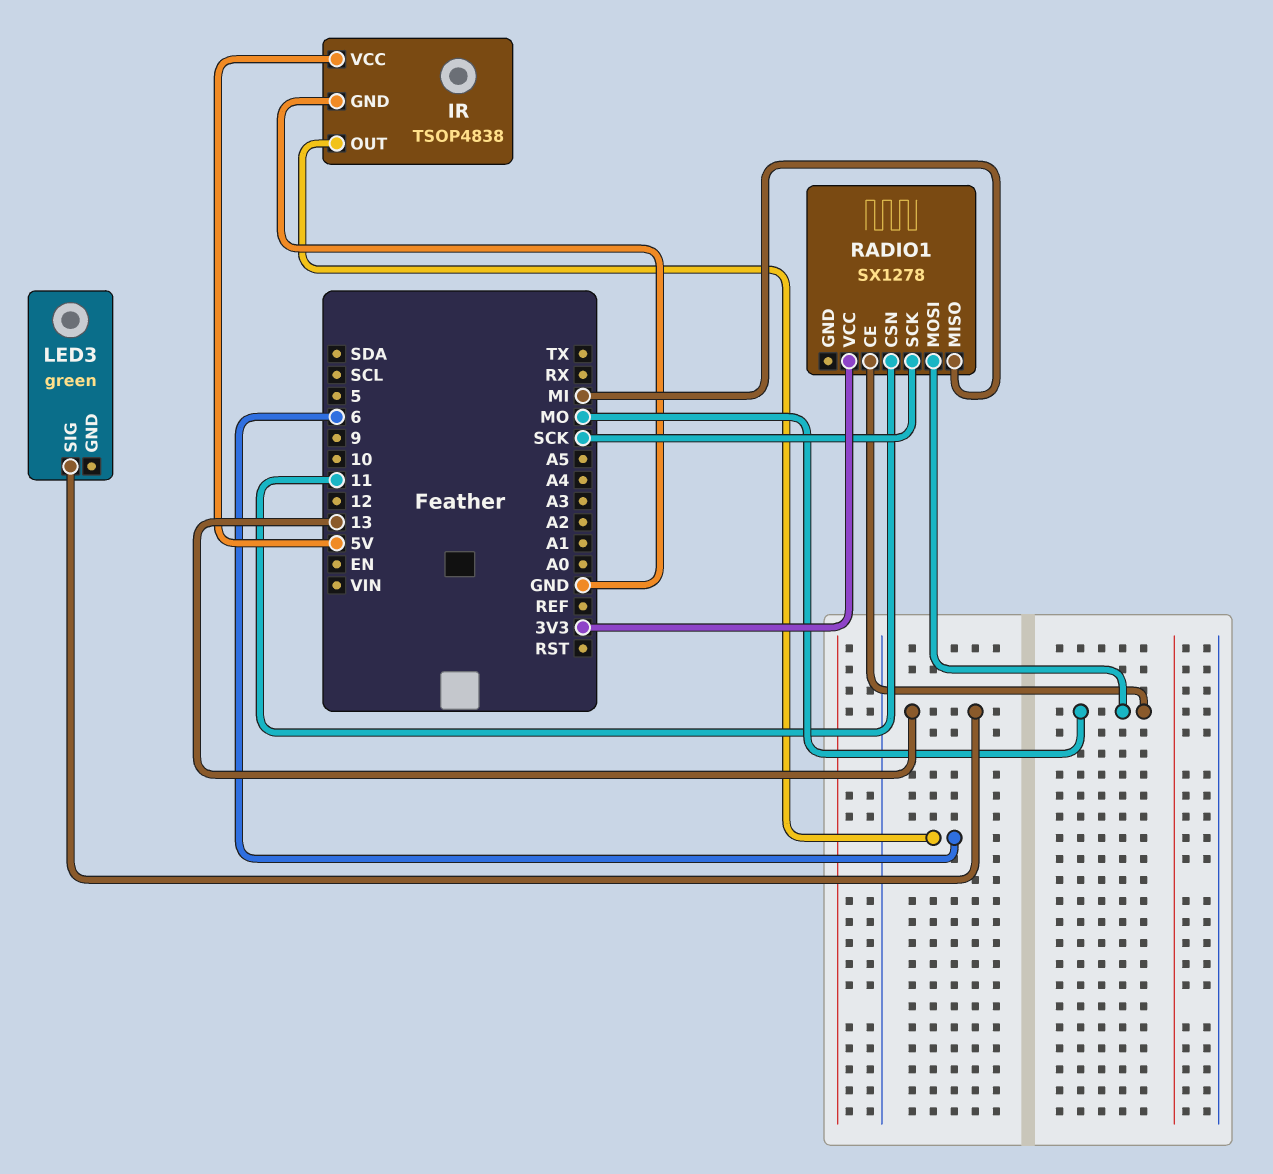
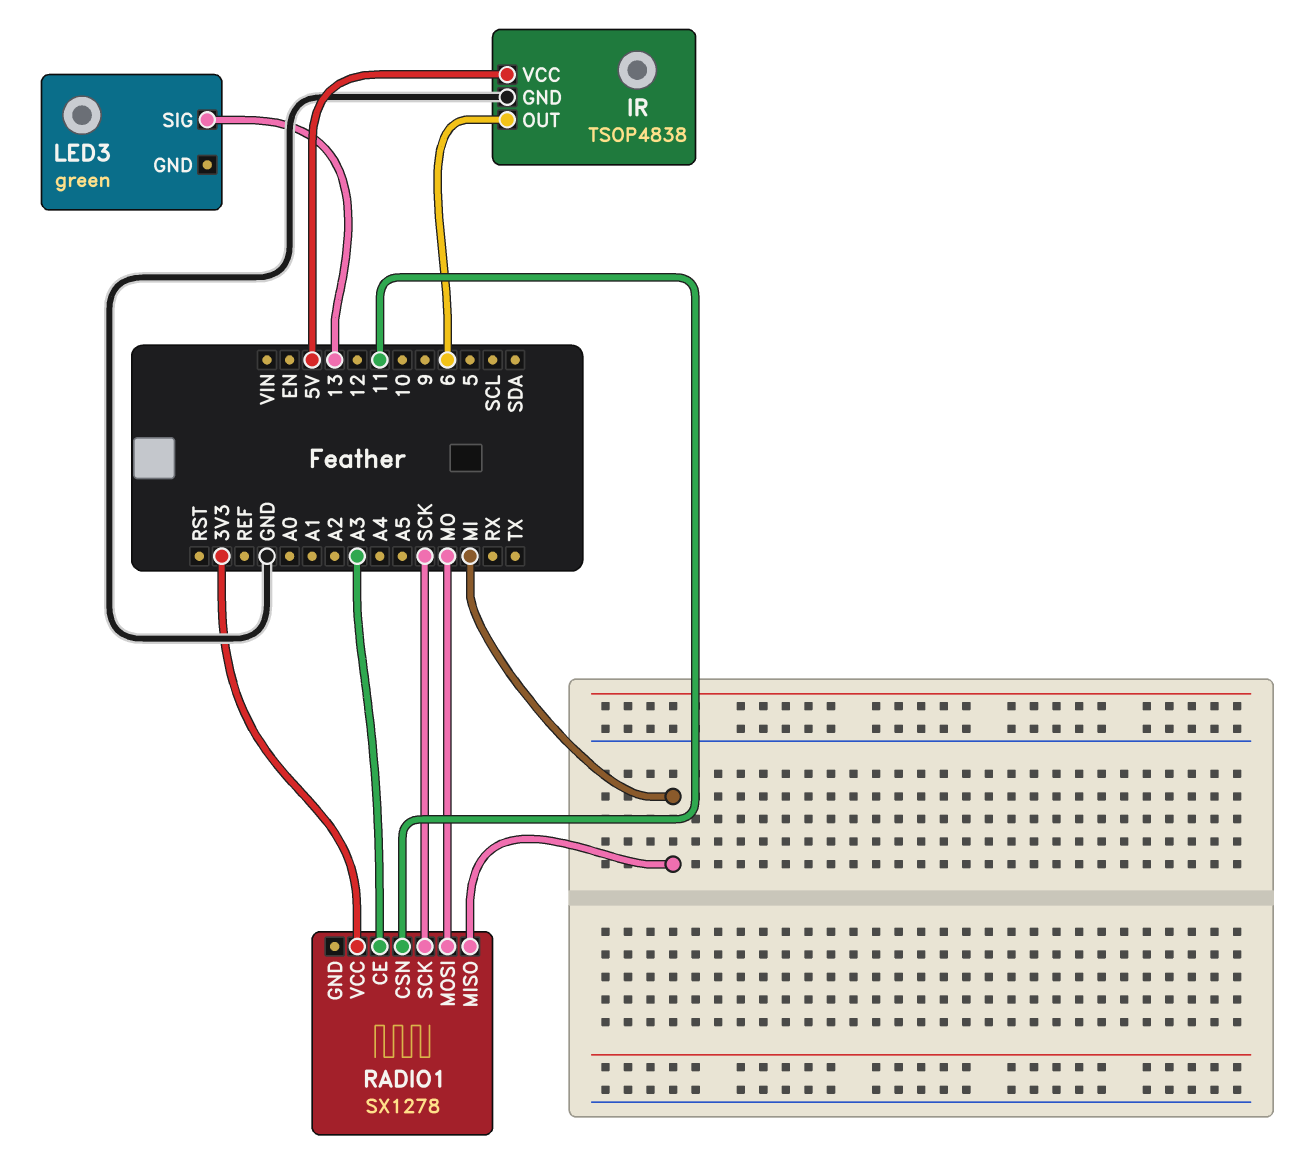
RADIO1 pin CE: MO -> A3

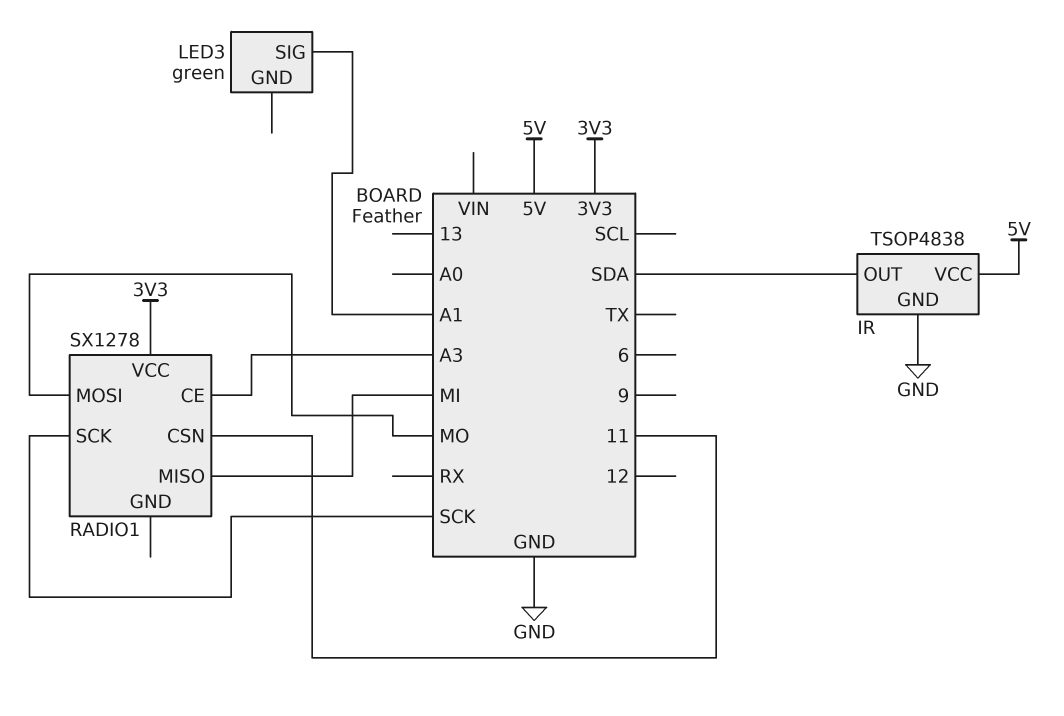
IR pin OUT: 6 -> SDA
LED3 pin SIG: 13 -> A1

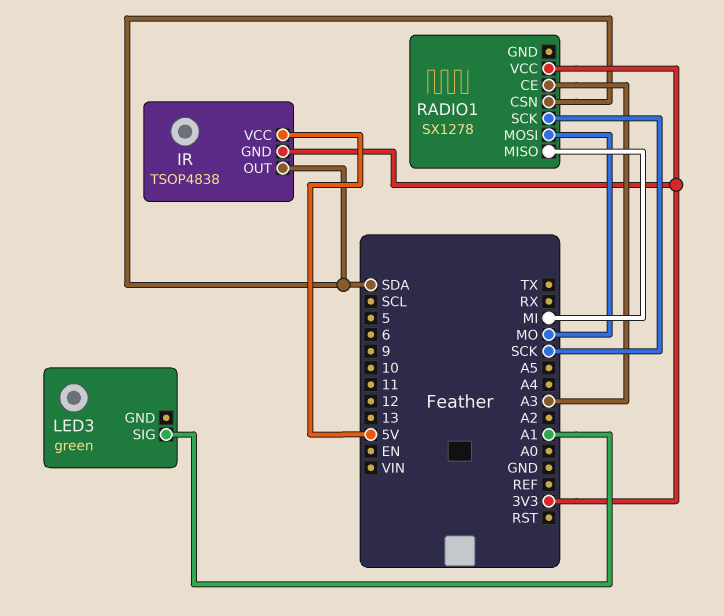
IR pin GND: GND -> 3V3
RADIO1 pin CSN: 11 -> SDA

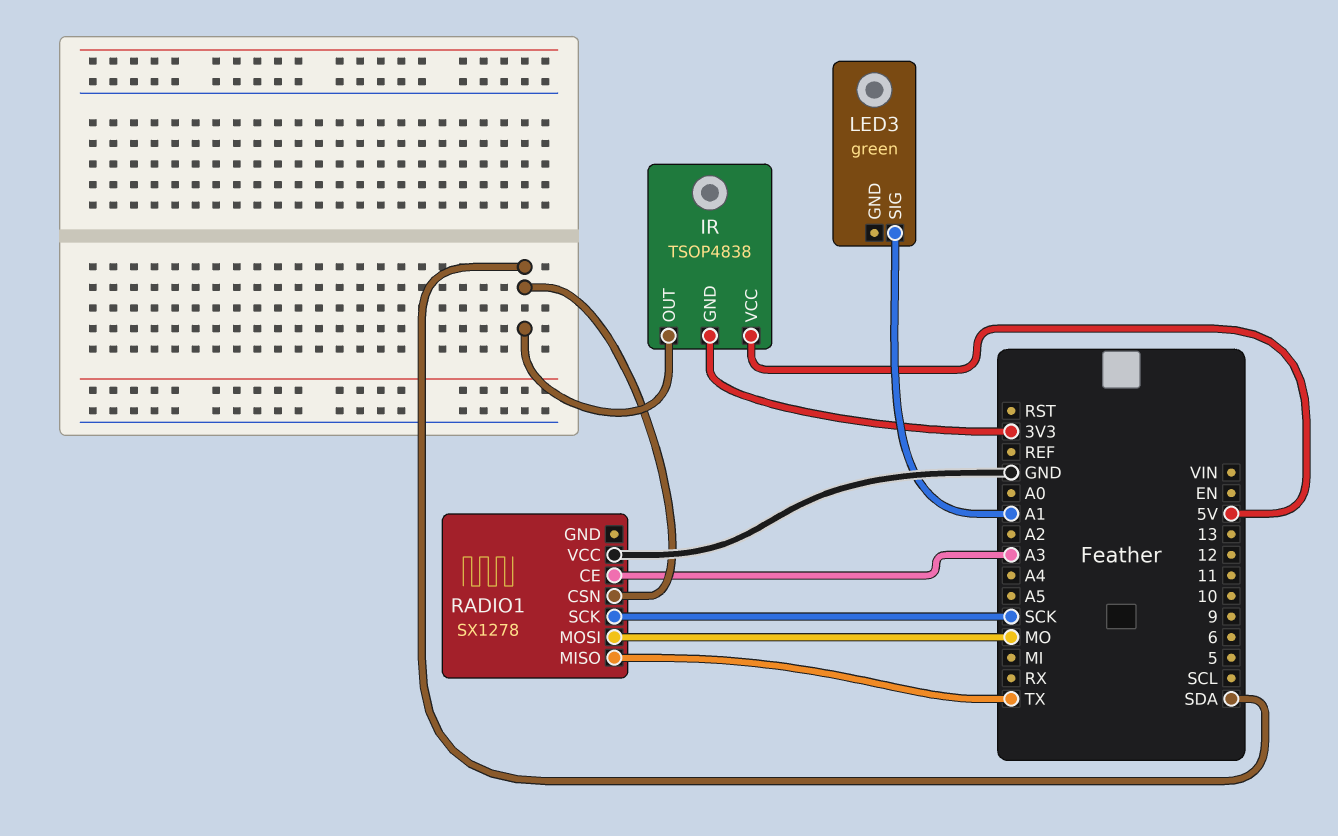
RADIO1 pin MISO: MI -> TX
RADIO1 pin VCC: 3V3 -> GND

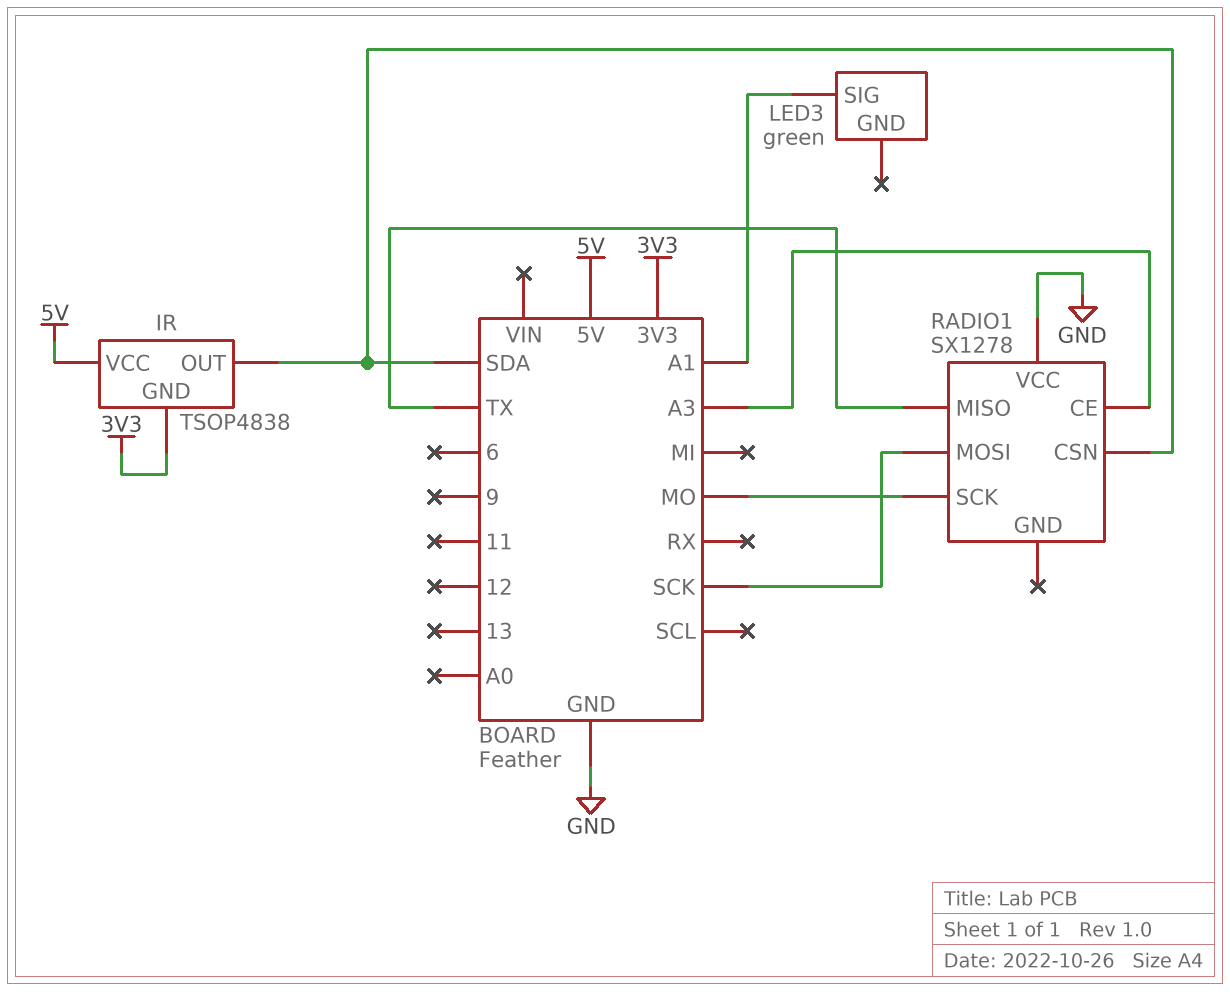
RADIO1 pin MOSI: MO -> SCK
RADIO1 pin SCK: SCK -> MO

